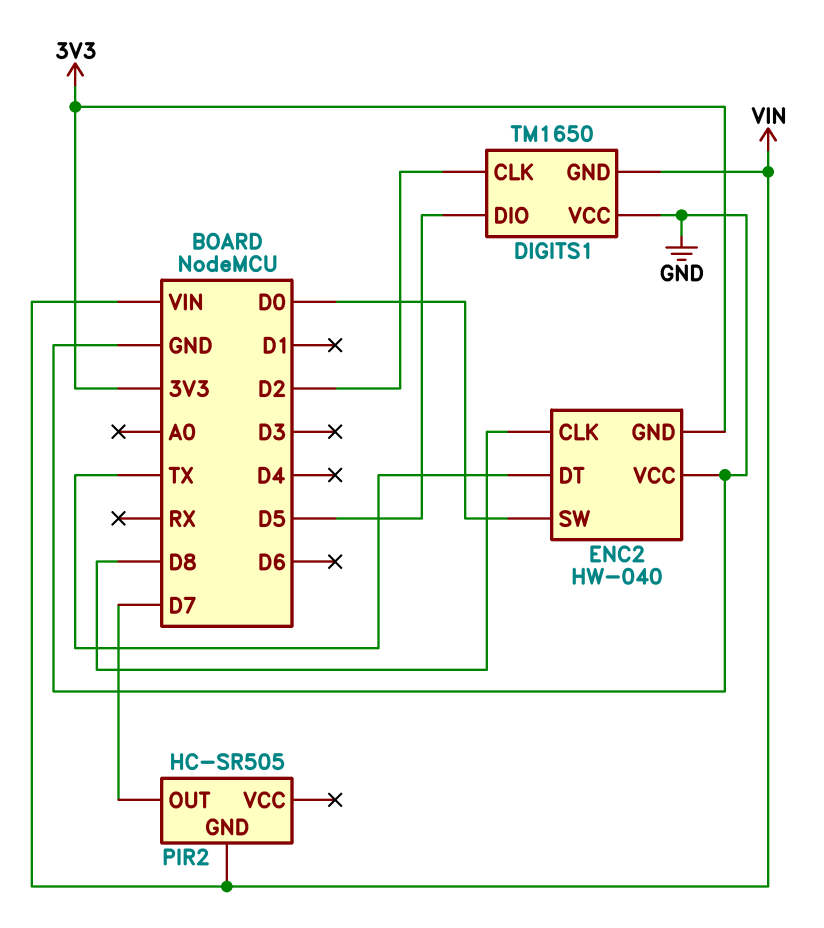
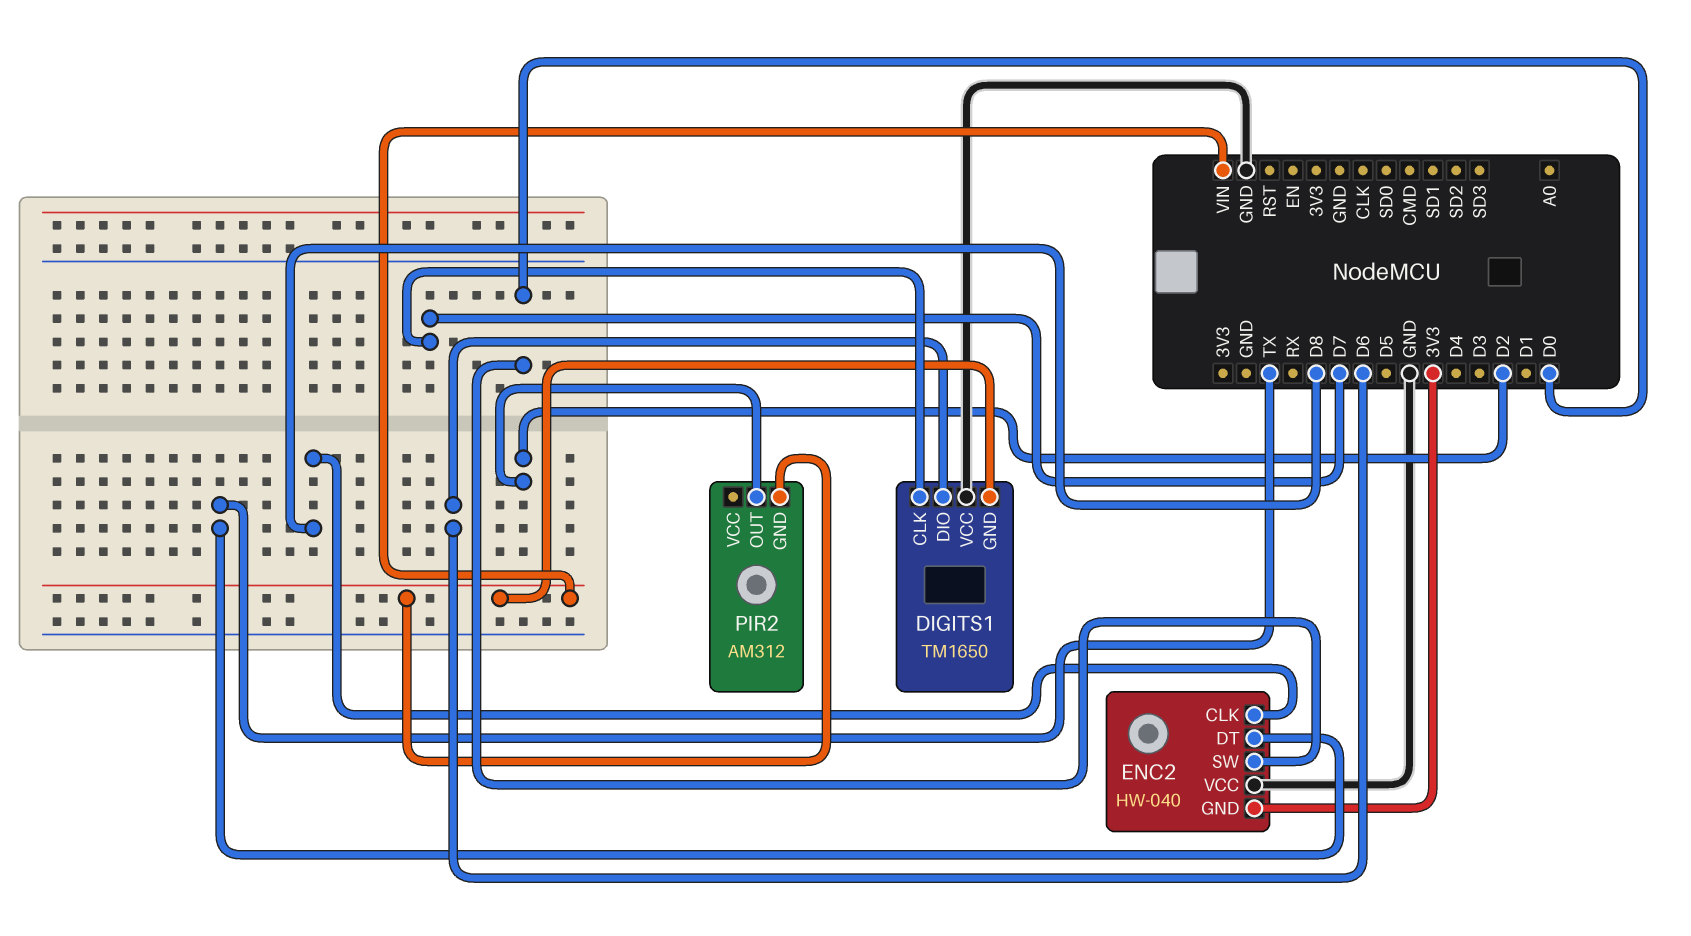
DIGITS1 pin CLK: D2 -> D7
DIGITS1 pin DIO: D5 -> D6
PIR2: HC-SR505 -> AM312
PIR2 pin OUT: D7 -> D2

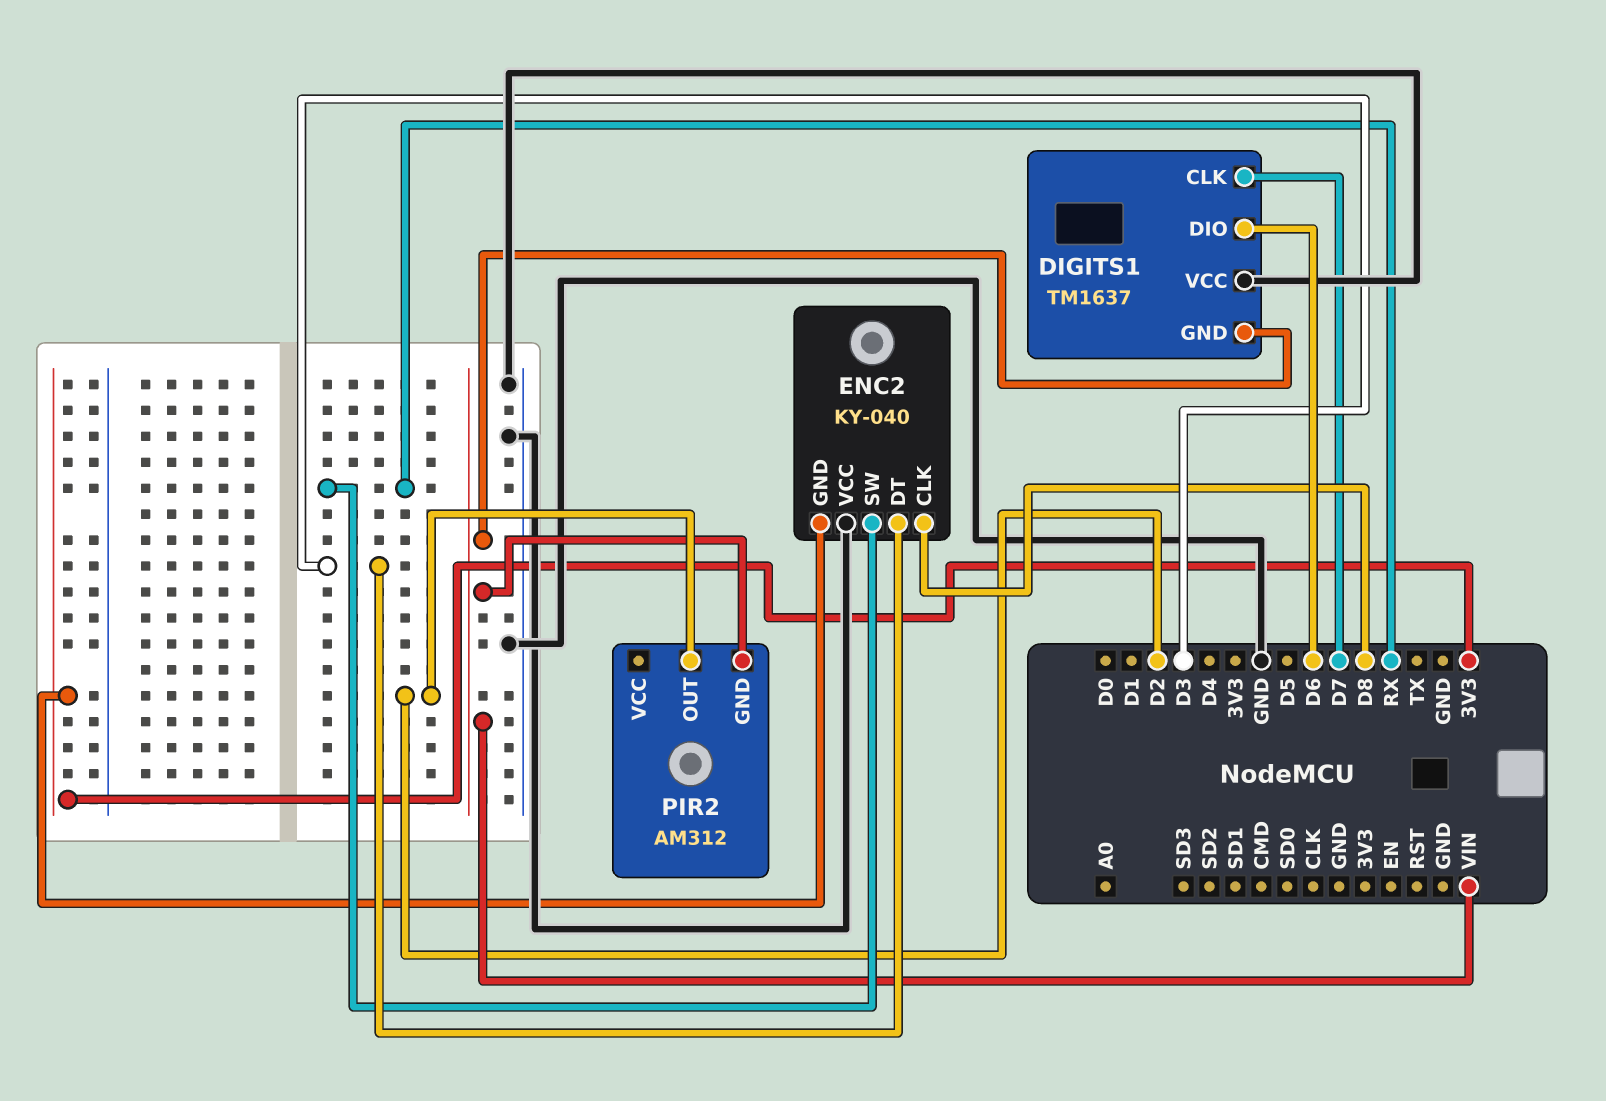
DIGITS1: TM1650 -> TM1637
ENC2: HW-040 -> KY-040
ENC2 pin DT: TX -> D3
ENC2 pin SW: D0 -> RX

